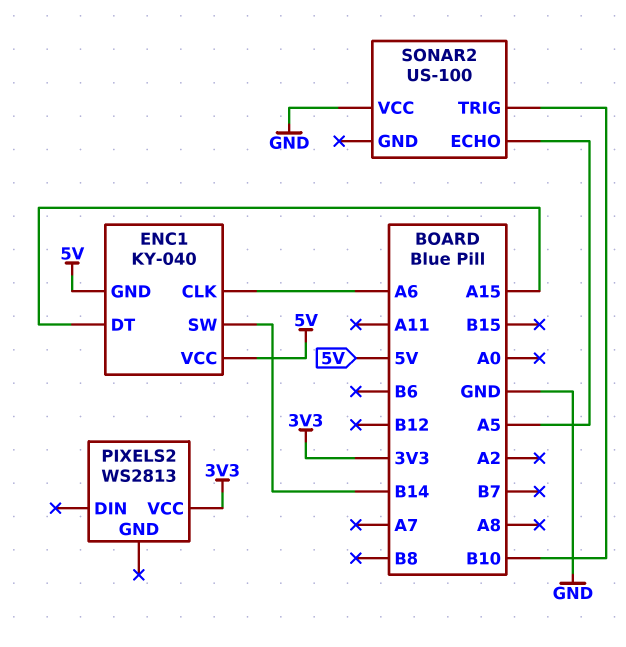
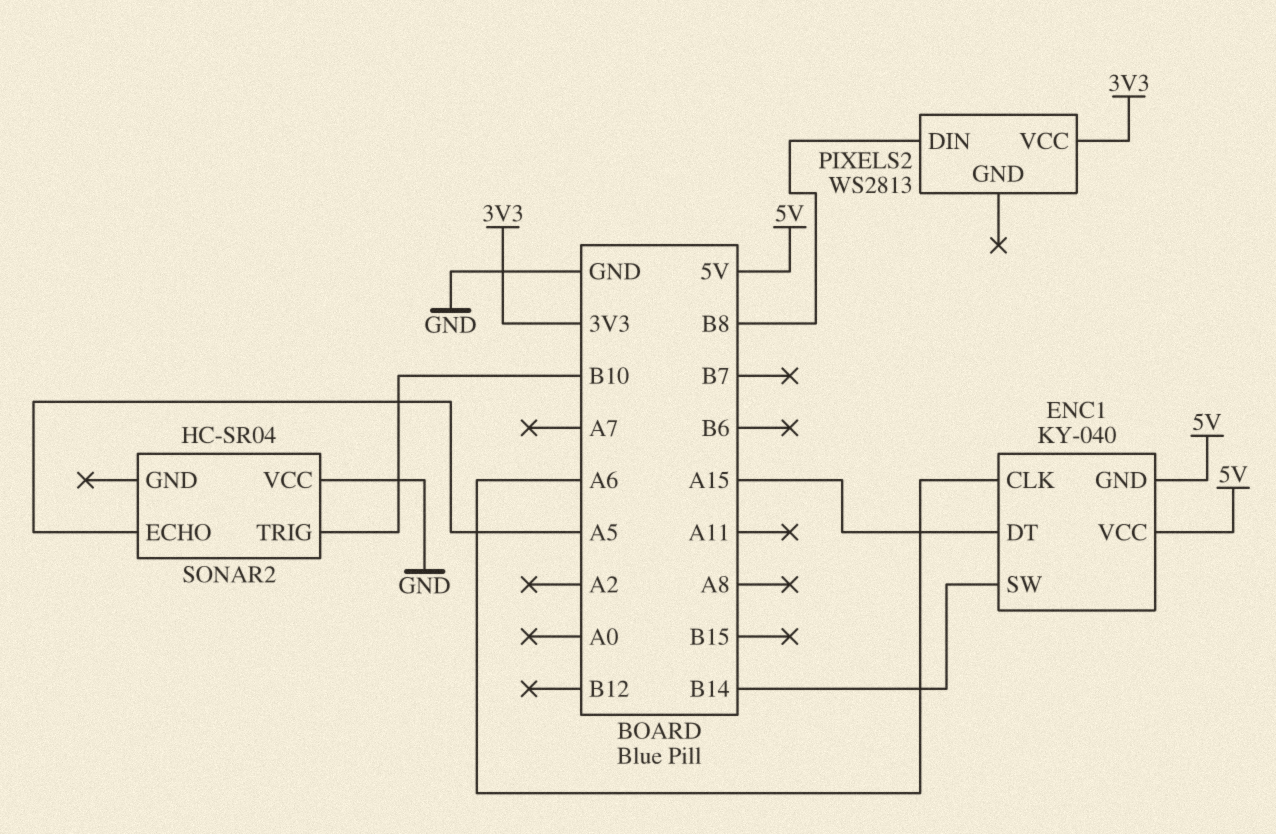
PIXELS2 pin DIN: none -> B8
SONAR2: US-100 -> HC-SR04

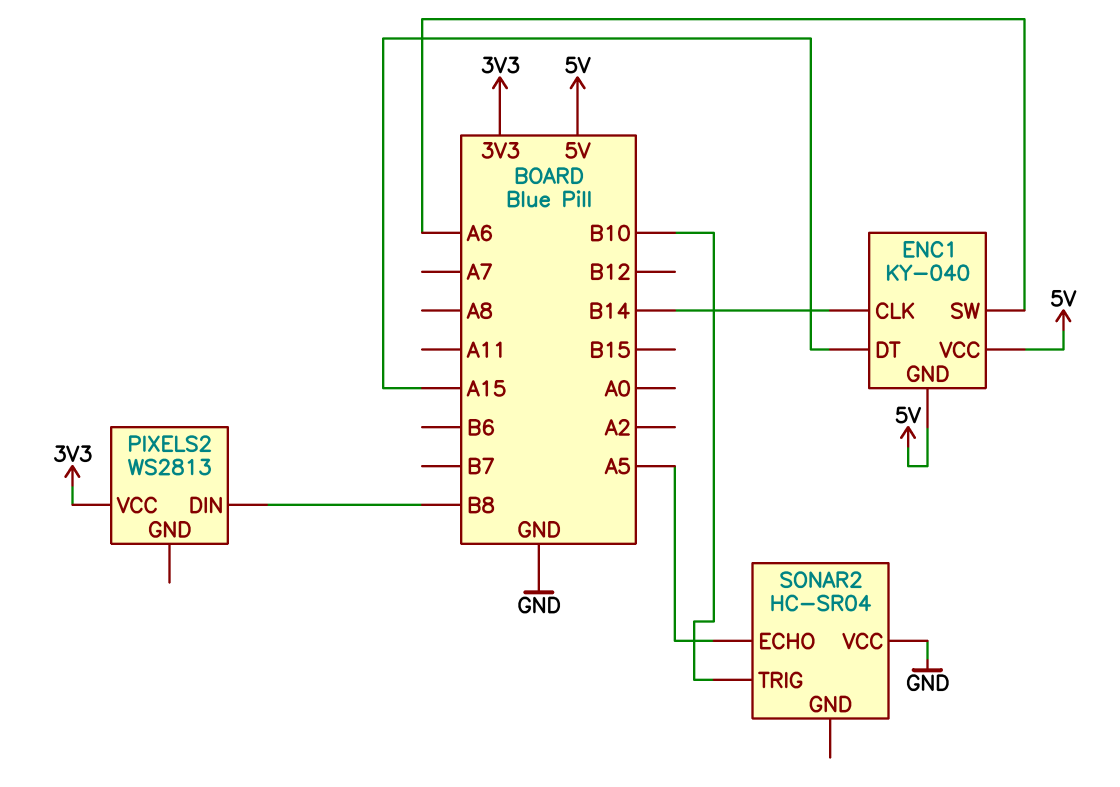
ENC1 pin CLK: A6 -> B14
ENC1 pin SW: B14 -> A6

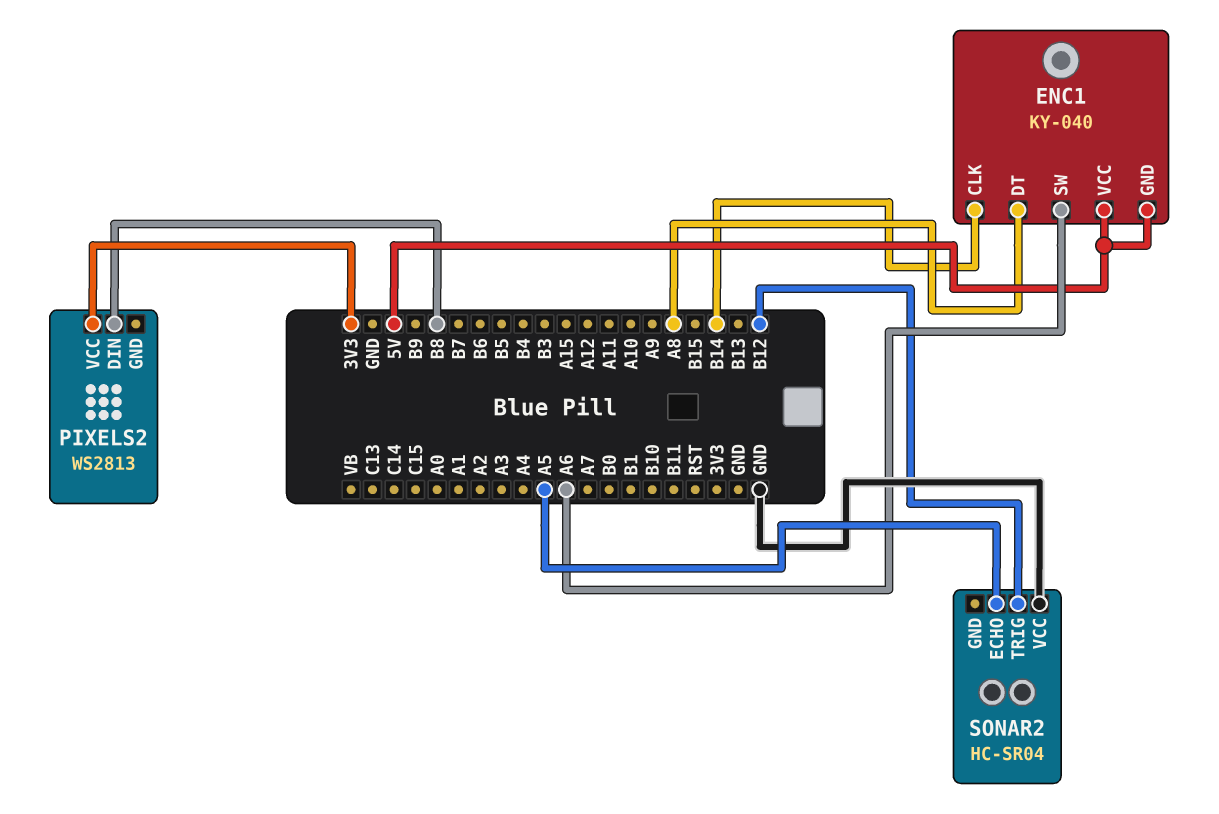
ENC1 pin DT: A15 -> A8
SONAR2 pin TRIG: B10 -> B12

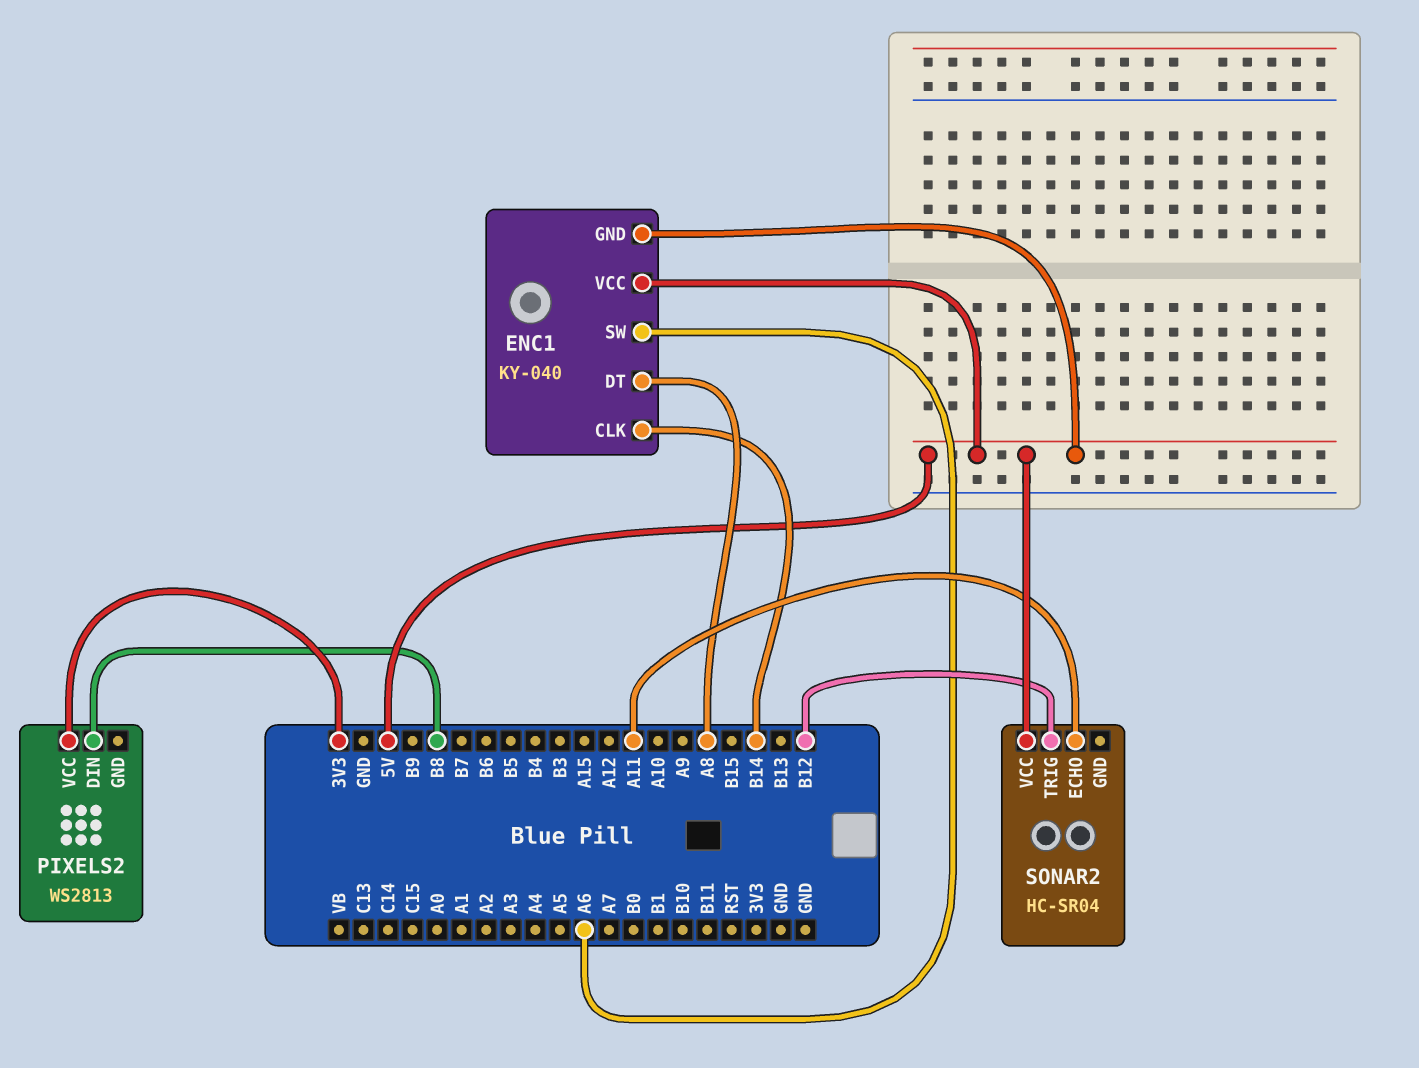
SONAR2 pin ECHO: A5 -> A11
SONAR2 pin VCC: GND -> 5V

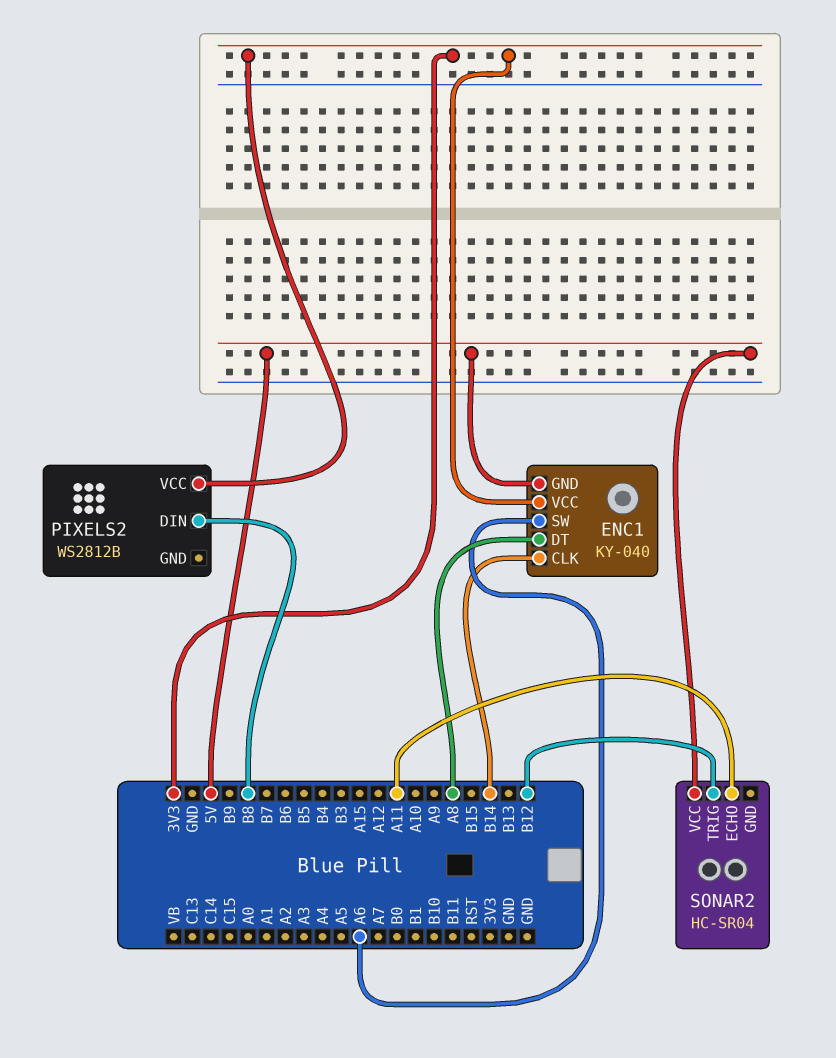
ENC1 pin VCC: 5V -> 3V3
PIXELS2: WS2813 -> WS2812B

